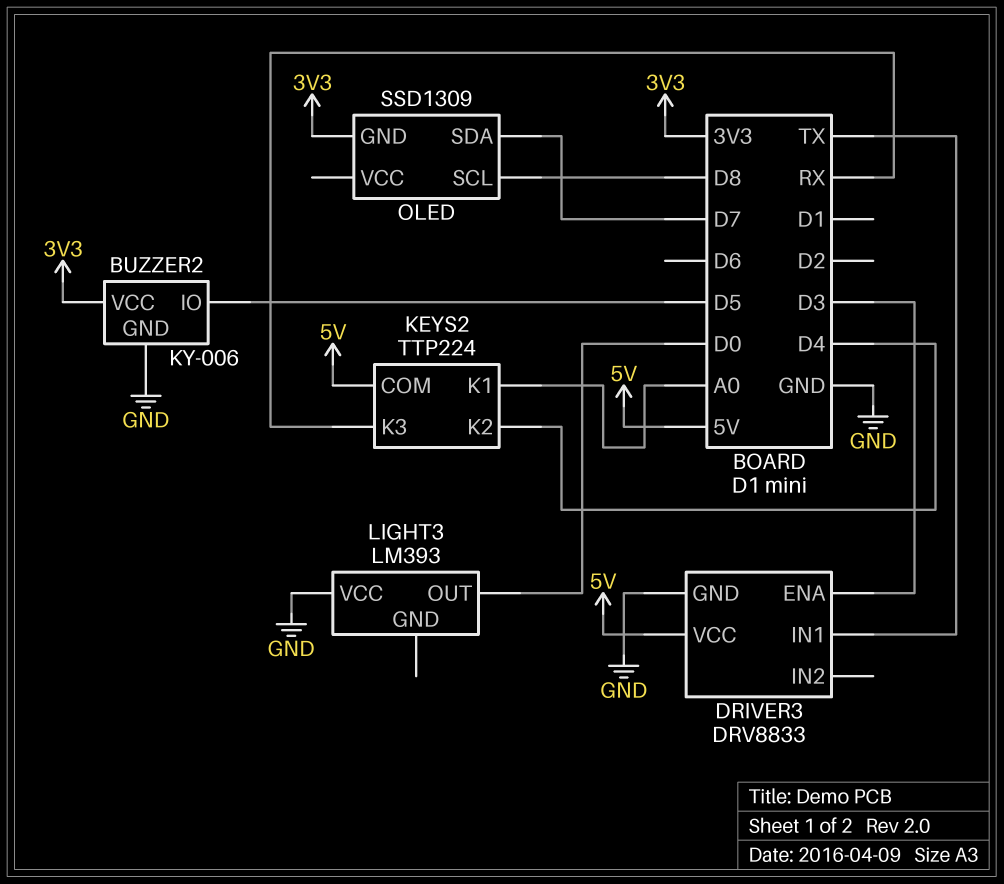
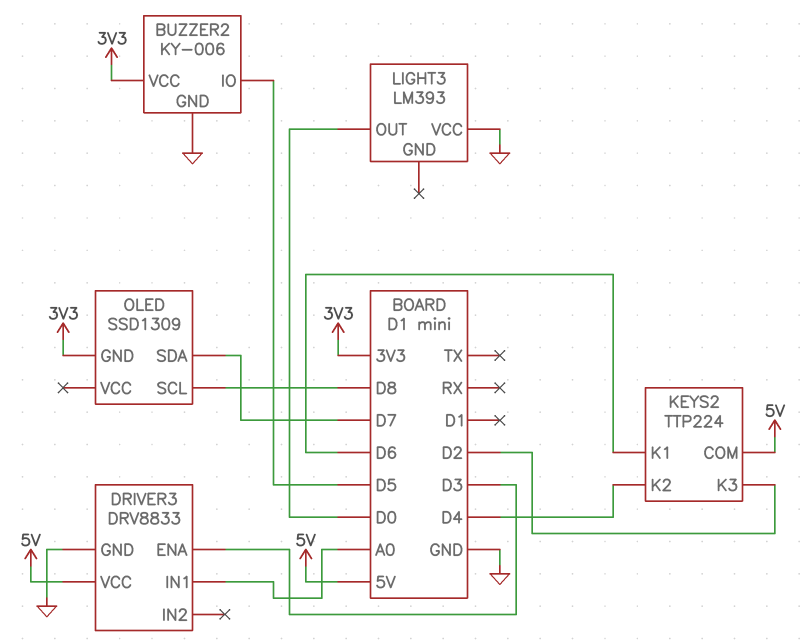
DRIVER3 pin IN1: TX -> A0
KEYS2 pin K1: A0 -> D6
KEYS2 pin K3: RX -> D2

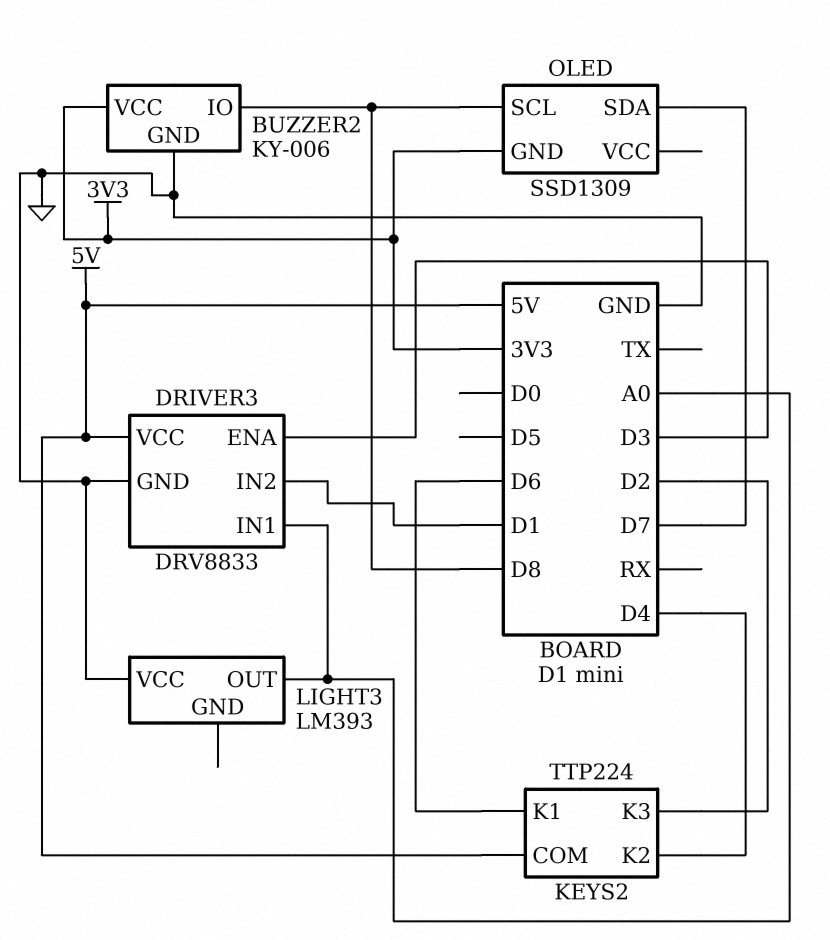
BUZZER2 pin IO: D5 -> D8
DRIVER3 pin IN2: none -> D1
LIGHT3 pin OUT: D0 -> A0

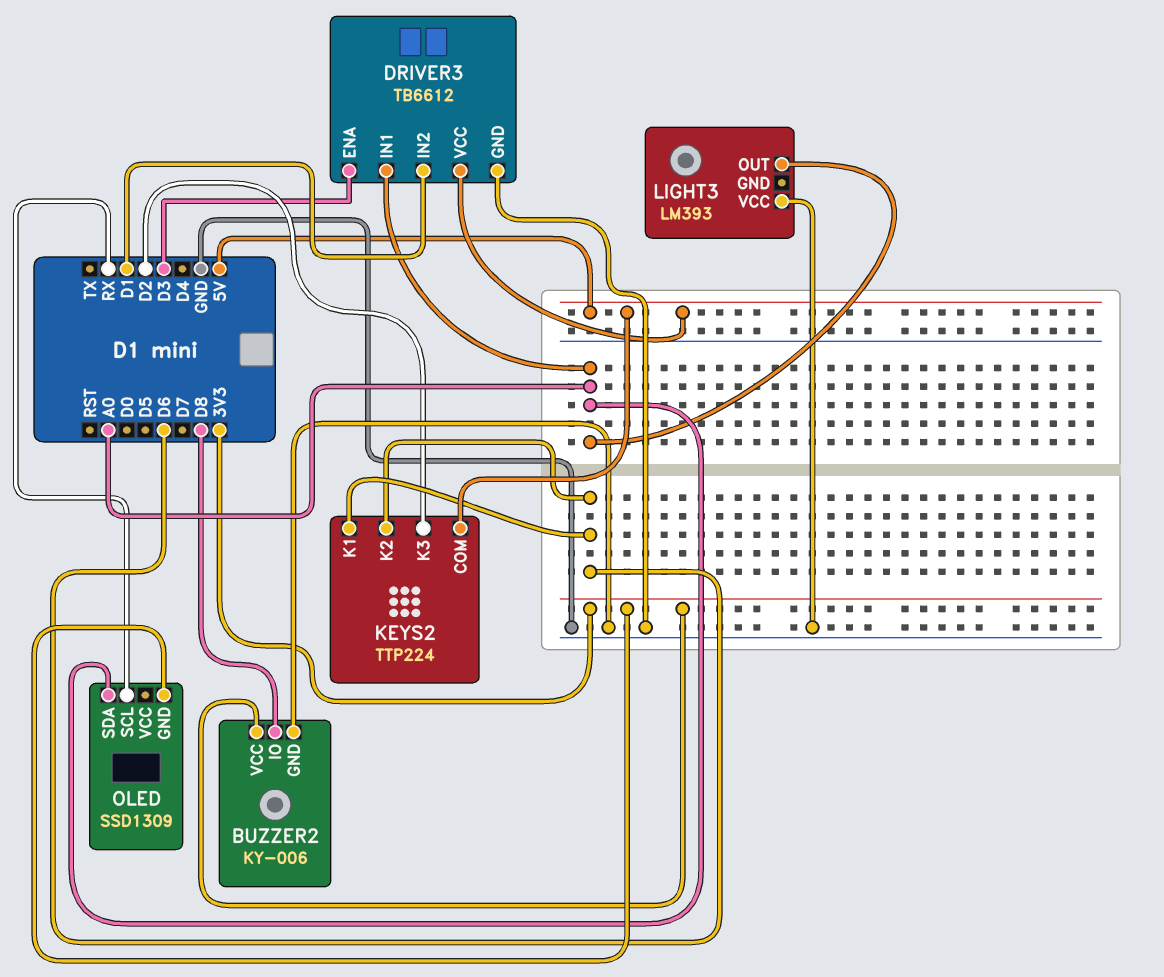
DRIVER3: DRV8833 -> TB6612
KEYS2 pin K2: D4 -> D6
OLED pin SCL: D8 -> RX
OLED pin SDA: D7 -> A0

